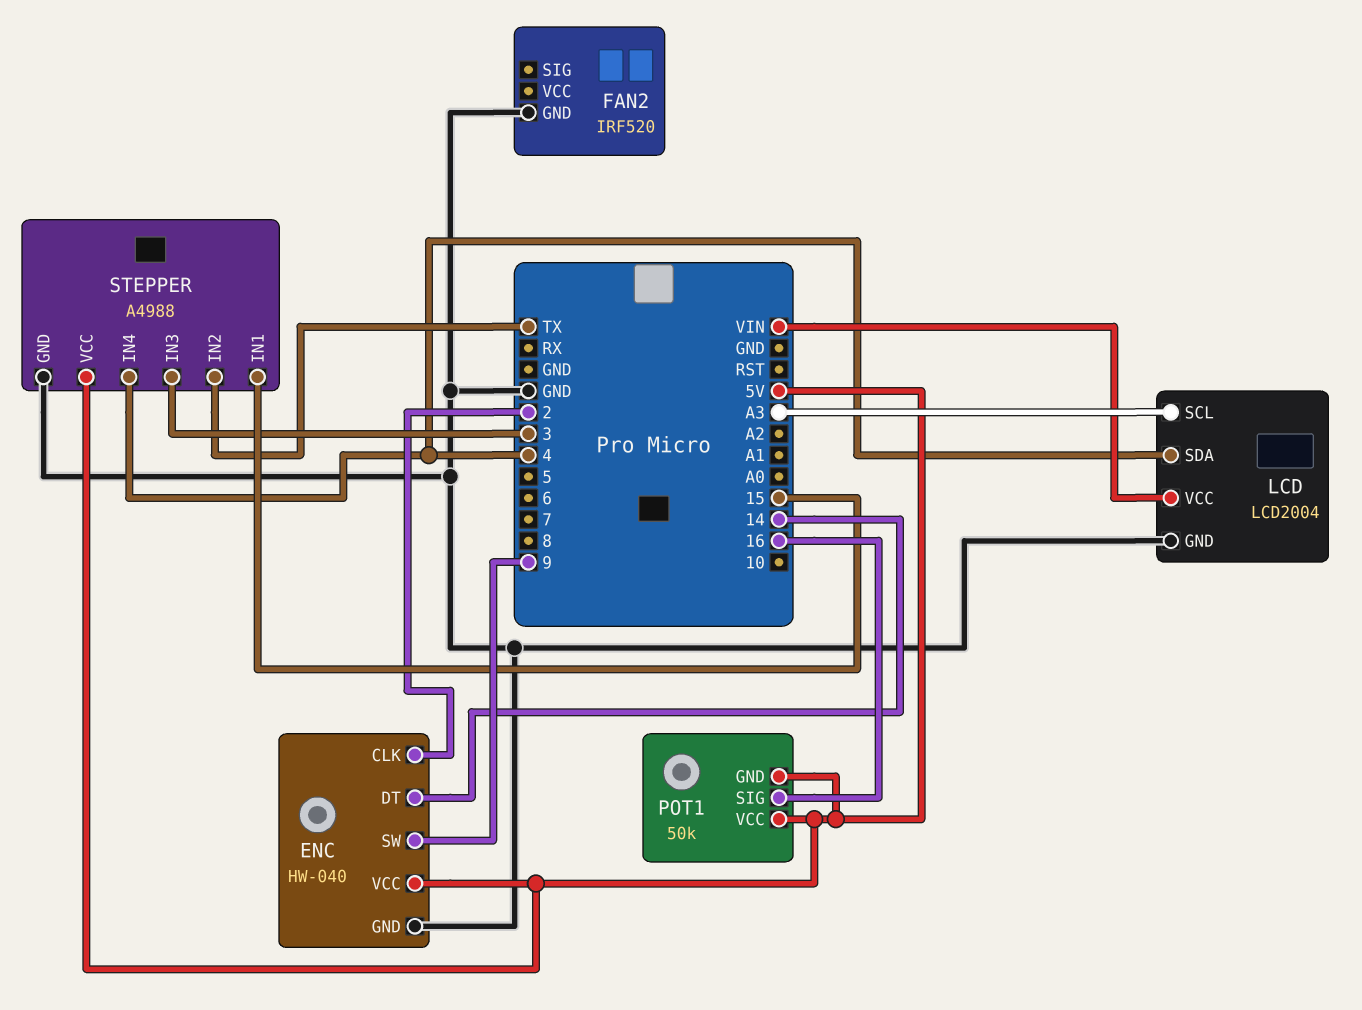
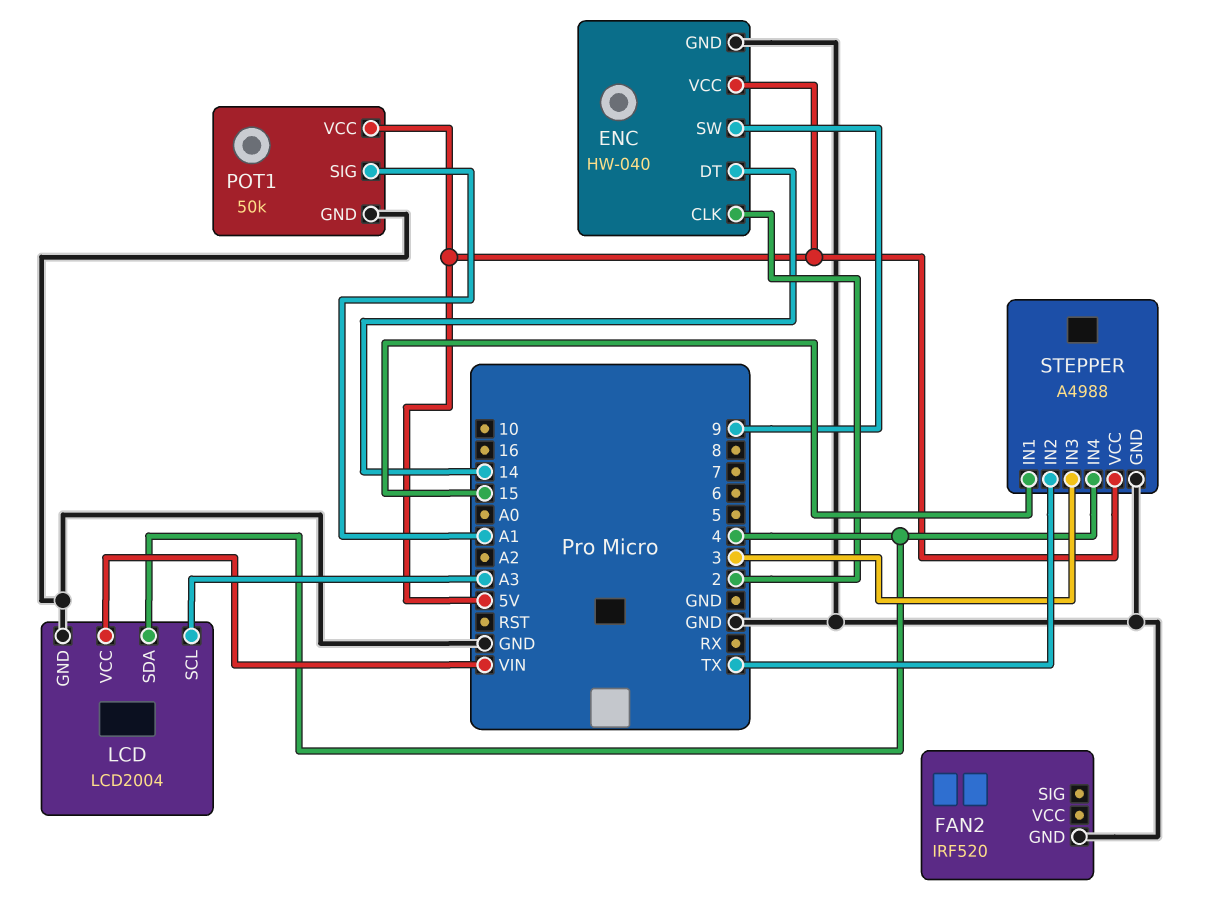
POT1 pin GND: 5V -> GND
POT1 pin SIG: 16 -> A1

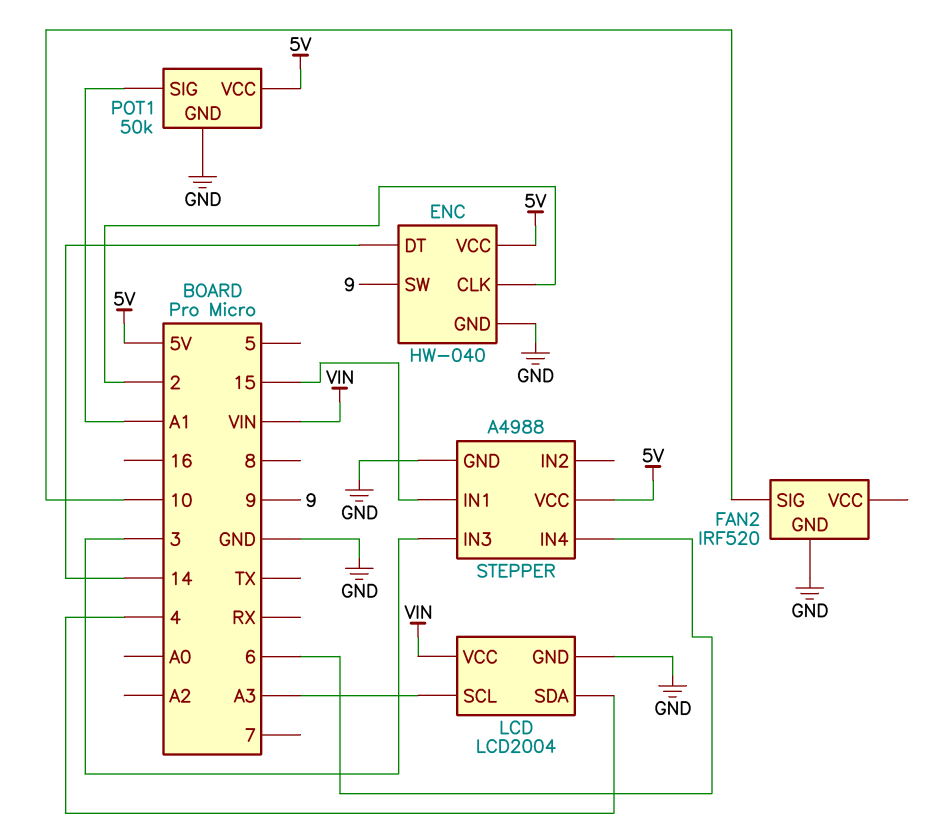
FAN2 pin SIG: none -> 10
STEPPER pin IN2: TX -> none
STEPPER pin IN4: 4 -> 6

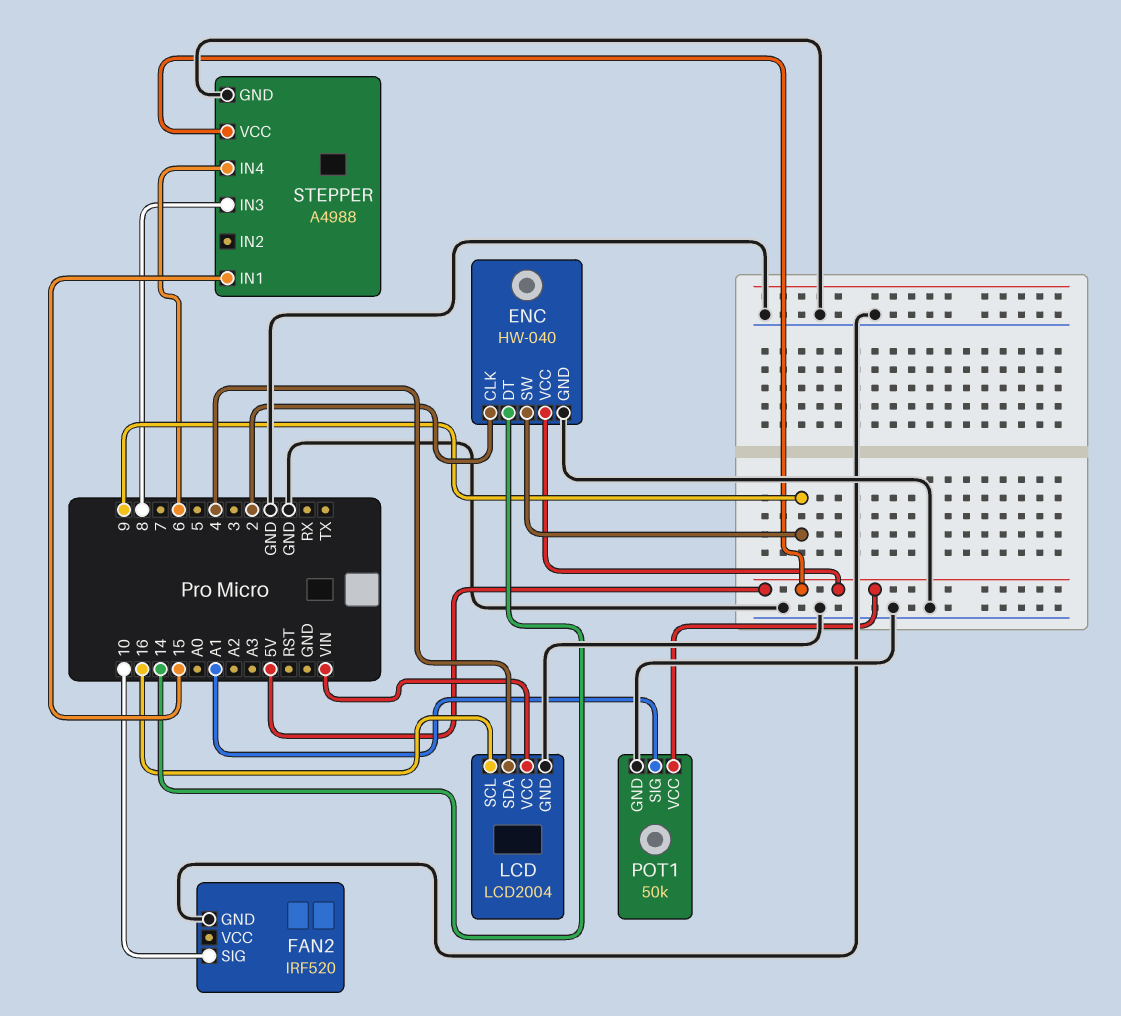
LCD pin SCL: A3 -> 16
STEPPER pin IN3: 3 -> 8

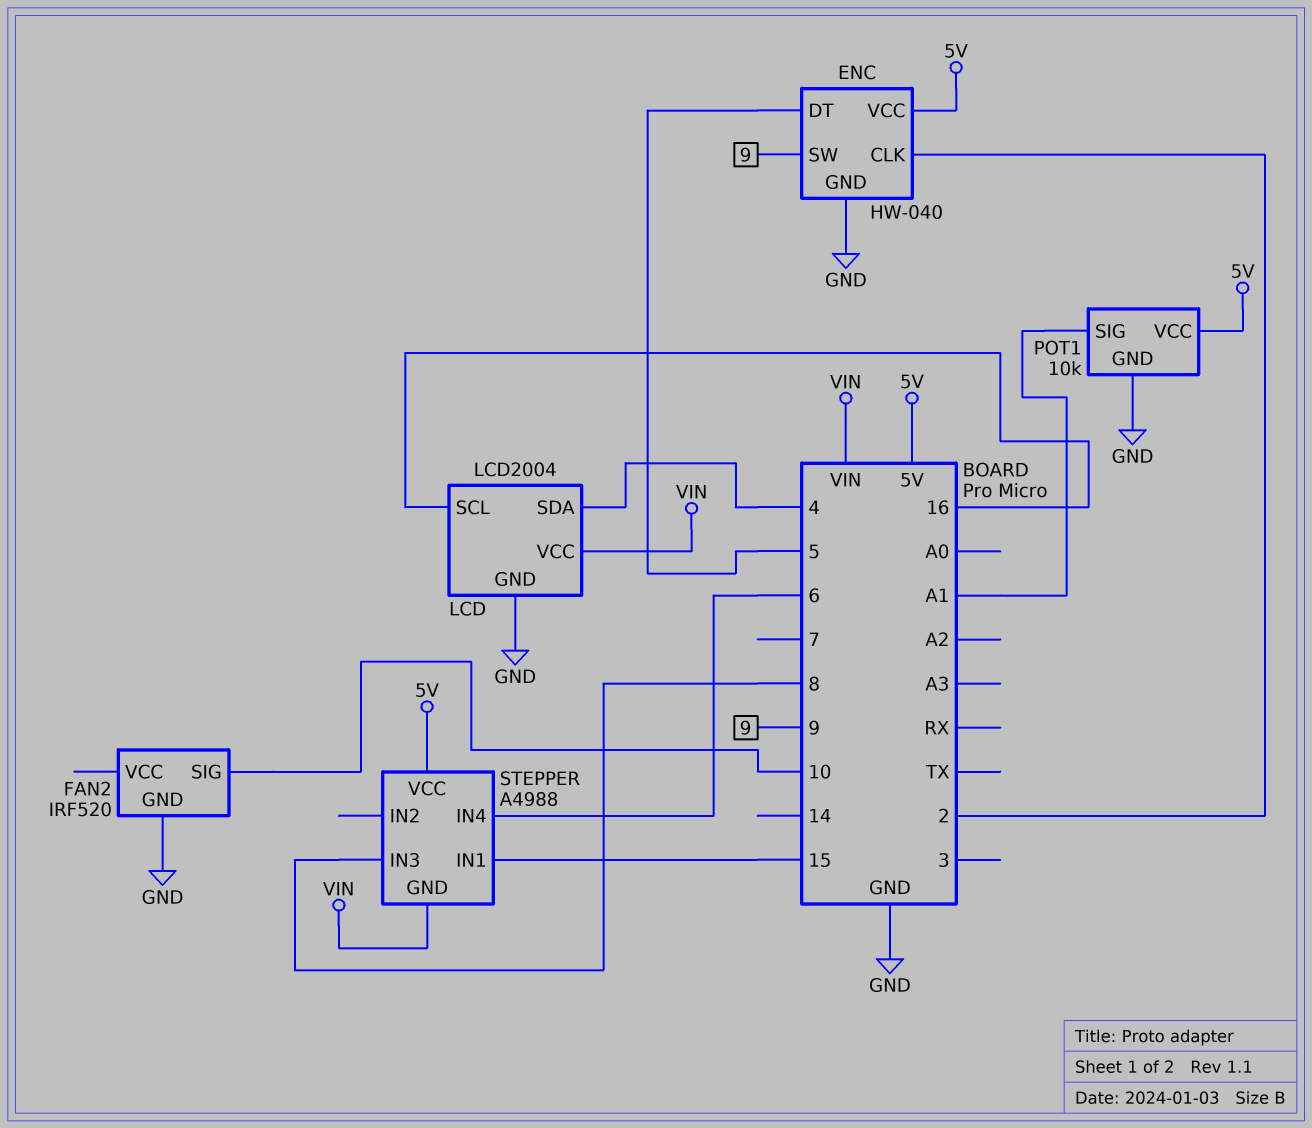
ENC pin DT: 14 -> 5
POT1: 50k -> 10k
STEPPER pin GND: GND -> VIN

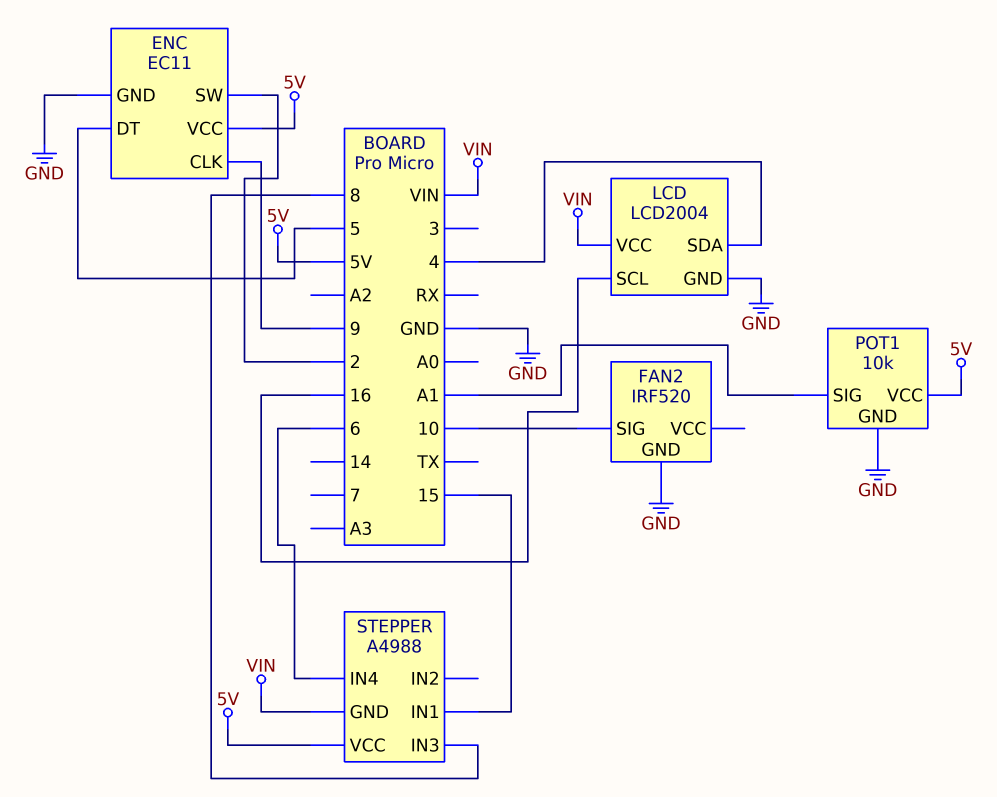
ENC: HW-040 -> EC11
ENC pin CLK: 2 -> 9
ENC pin SW: 9 -> 2

